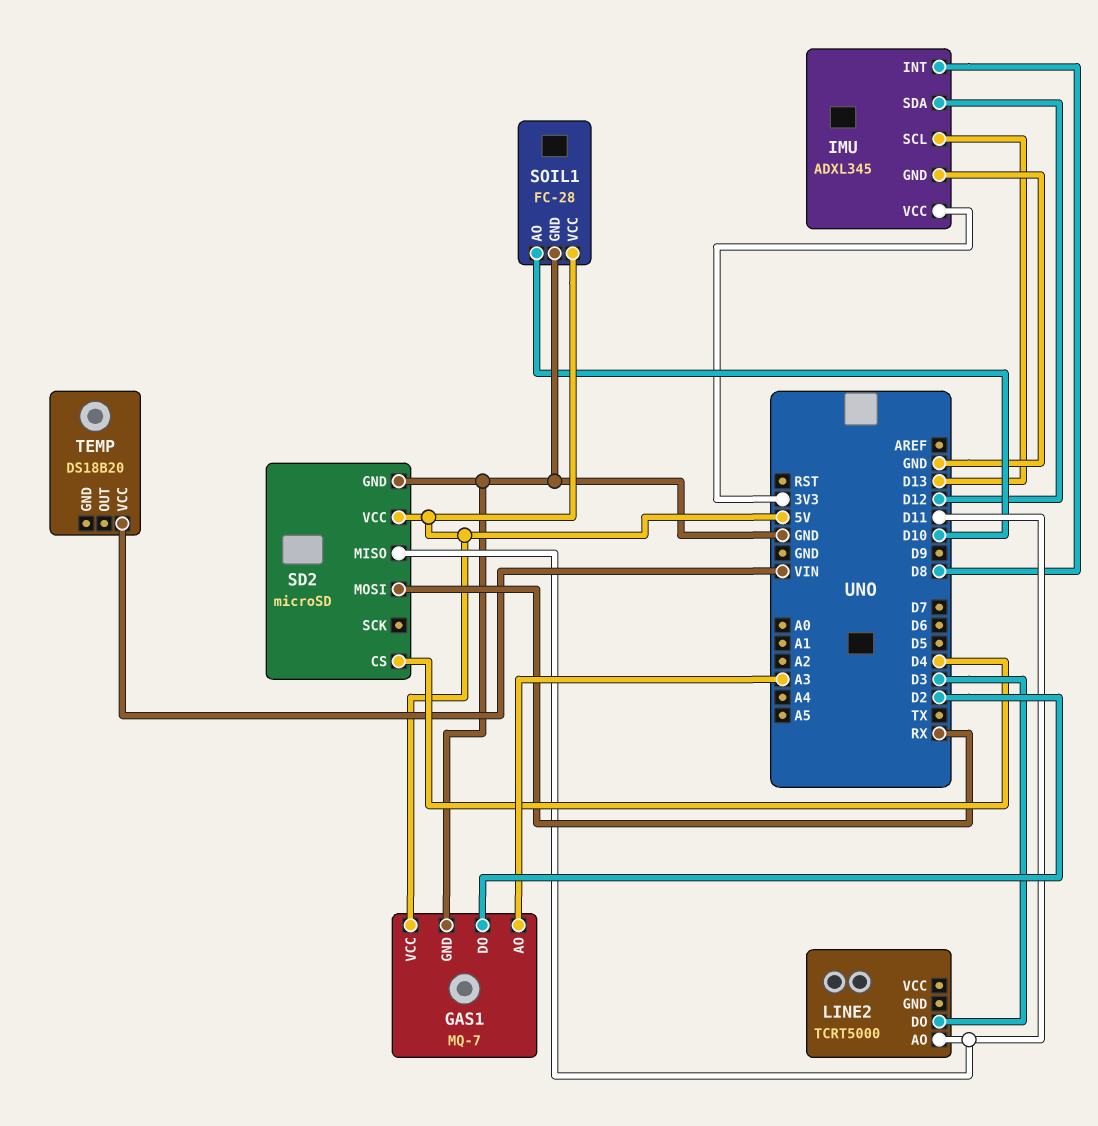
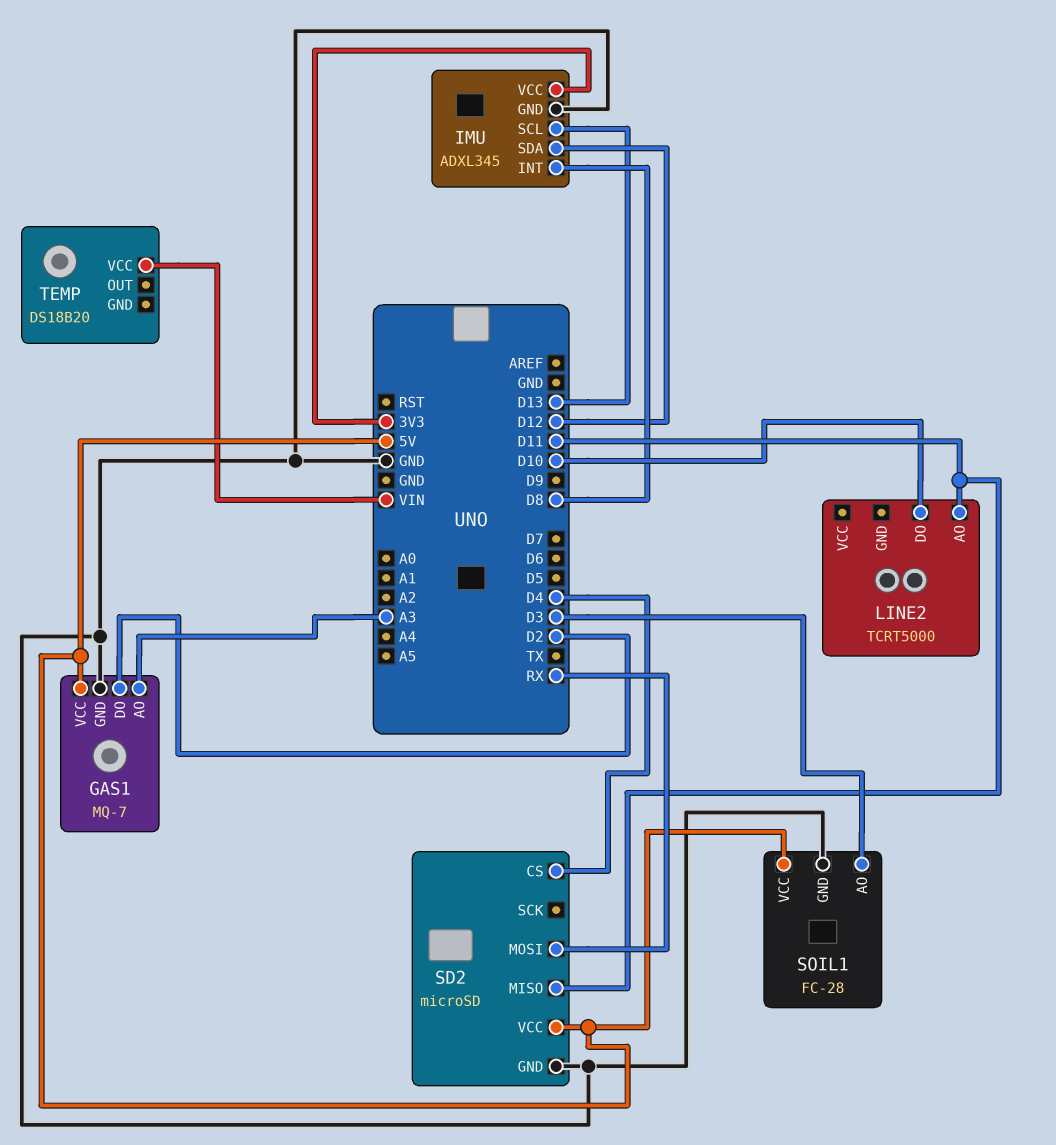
LINE2 pin DO: D3 -> D10
SOIL1 pin AO: D10 -> D3

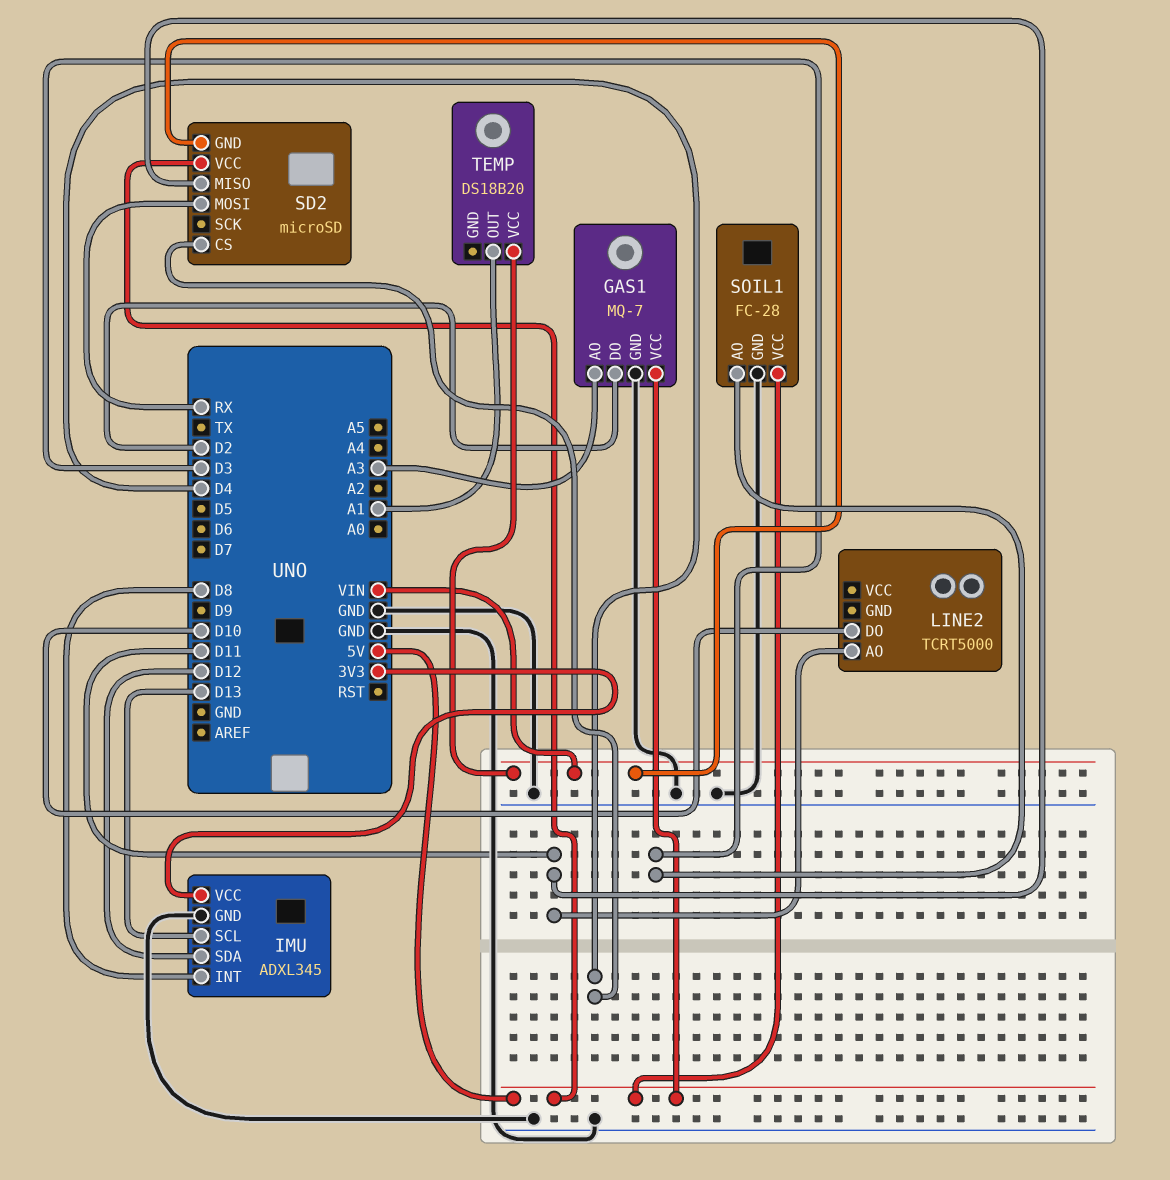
SD2 pin GND: GND -> VIN
TEMP pin OUT: none -> A1

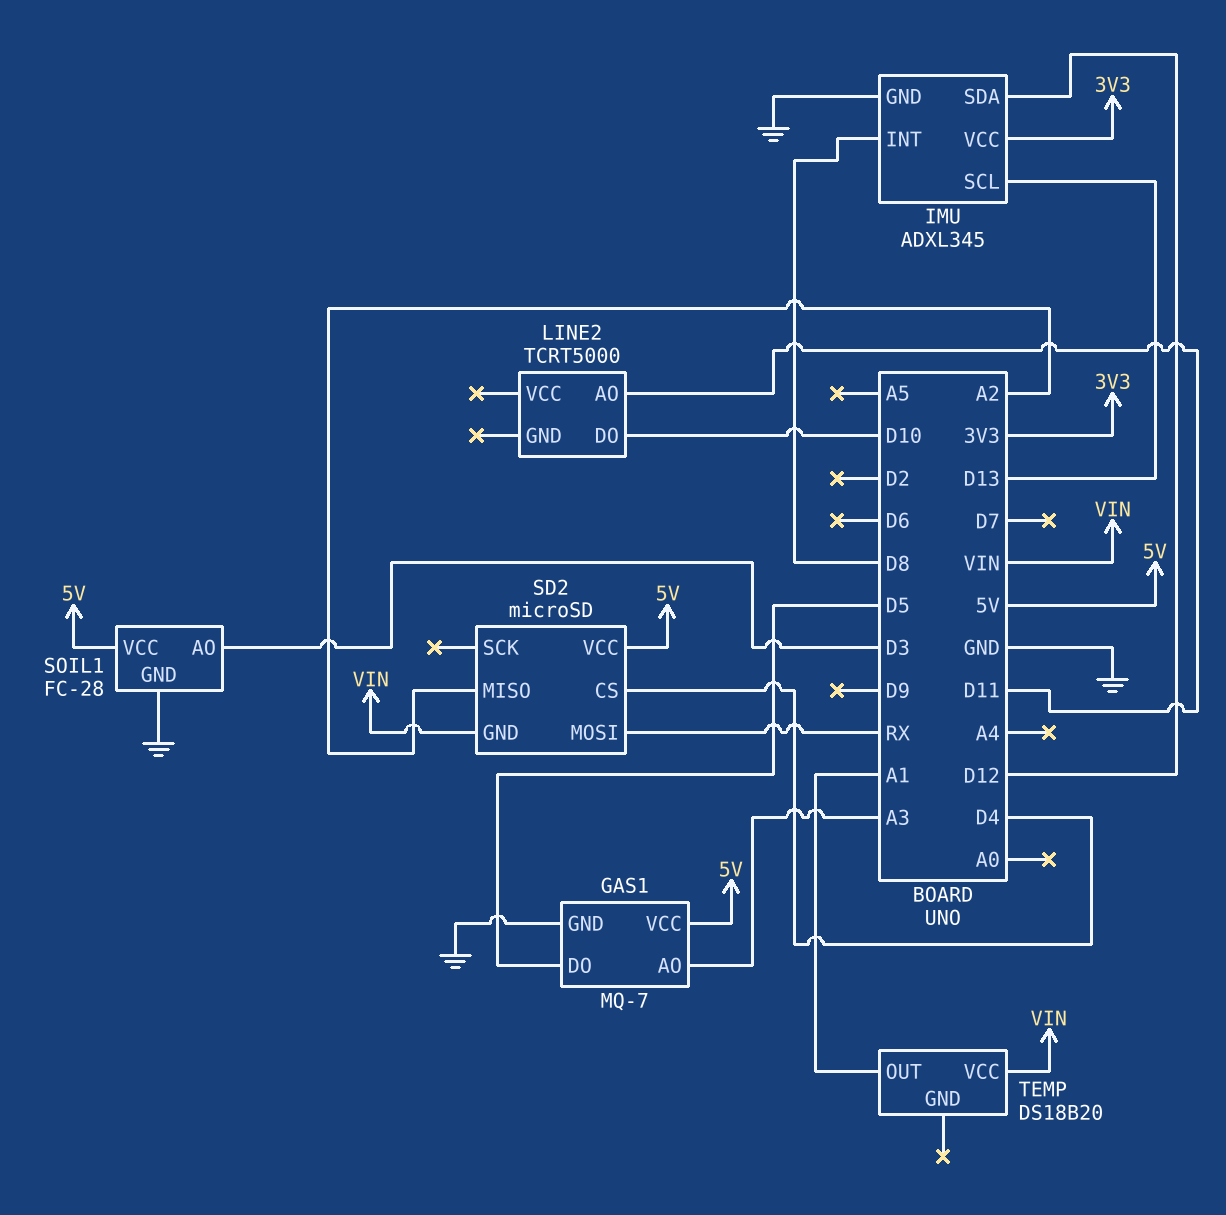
GAS1 pin DO: D2 -> D5
SD2 pin MISO: D11 -> A2

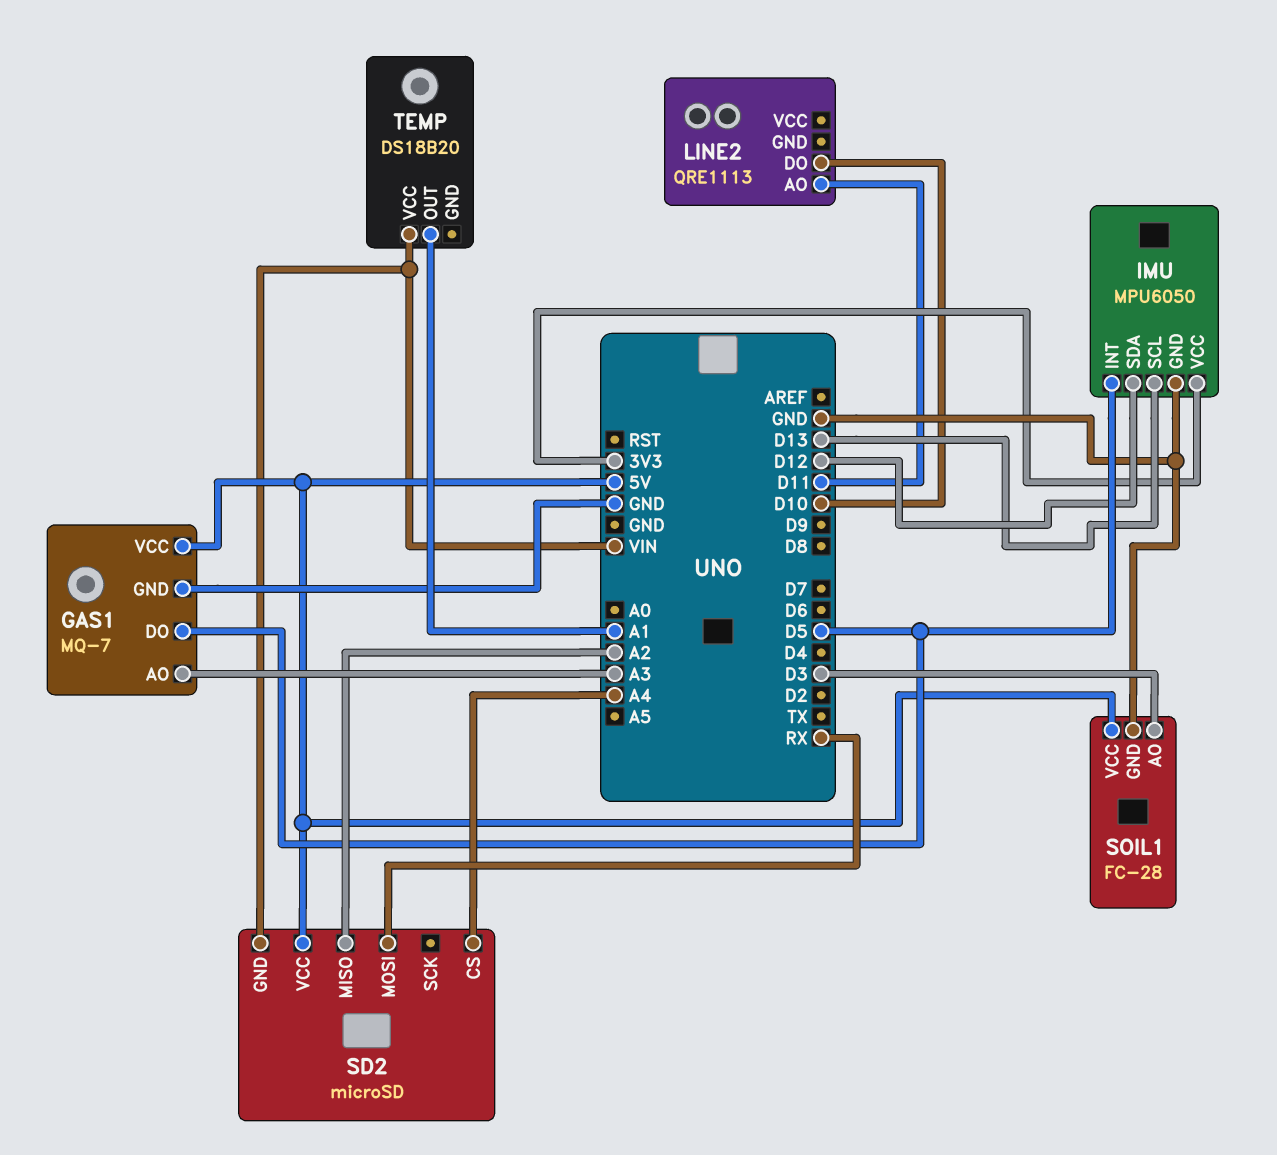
IMU: ADXL345 -> MPU6050
IMU pin INT: D8 -> D5
LINE2: TCRT5000 -> QRE1113
SD2 pin CS: D4 -> A4

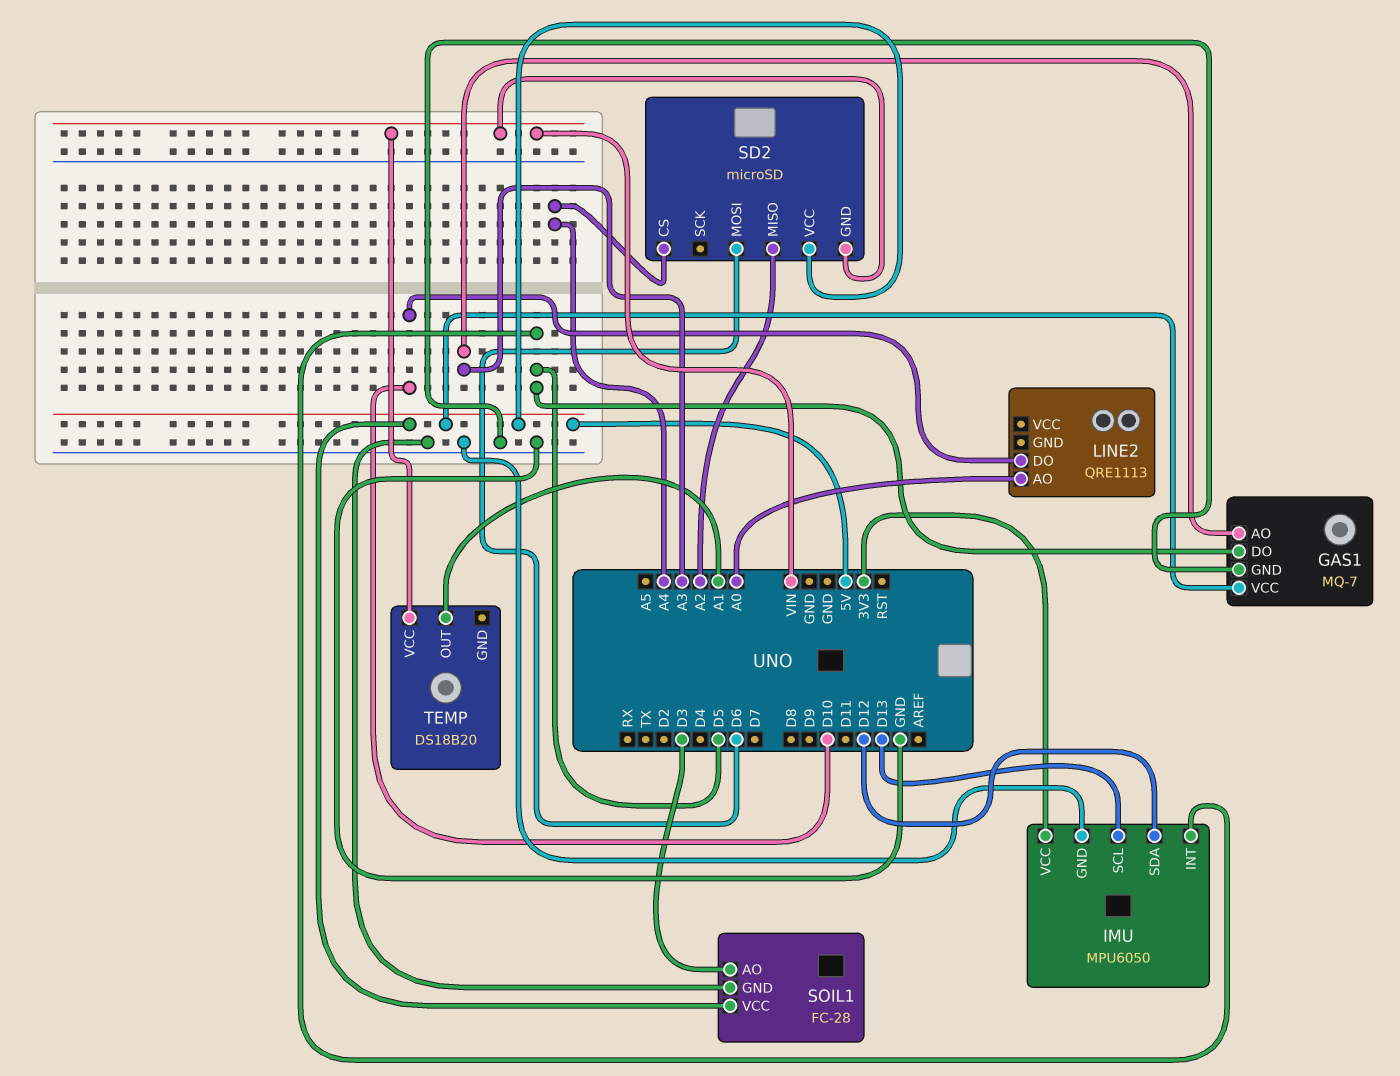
LINE2 pin AO: D11 -> A0
SD2 pin MOSI: RX -> D6

